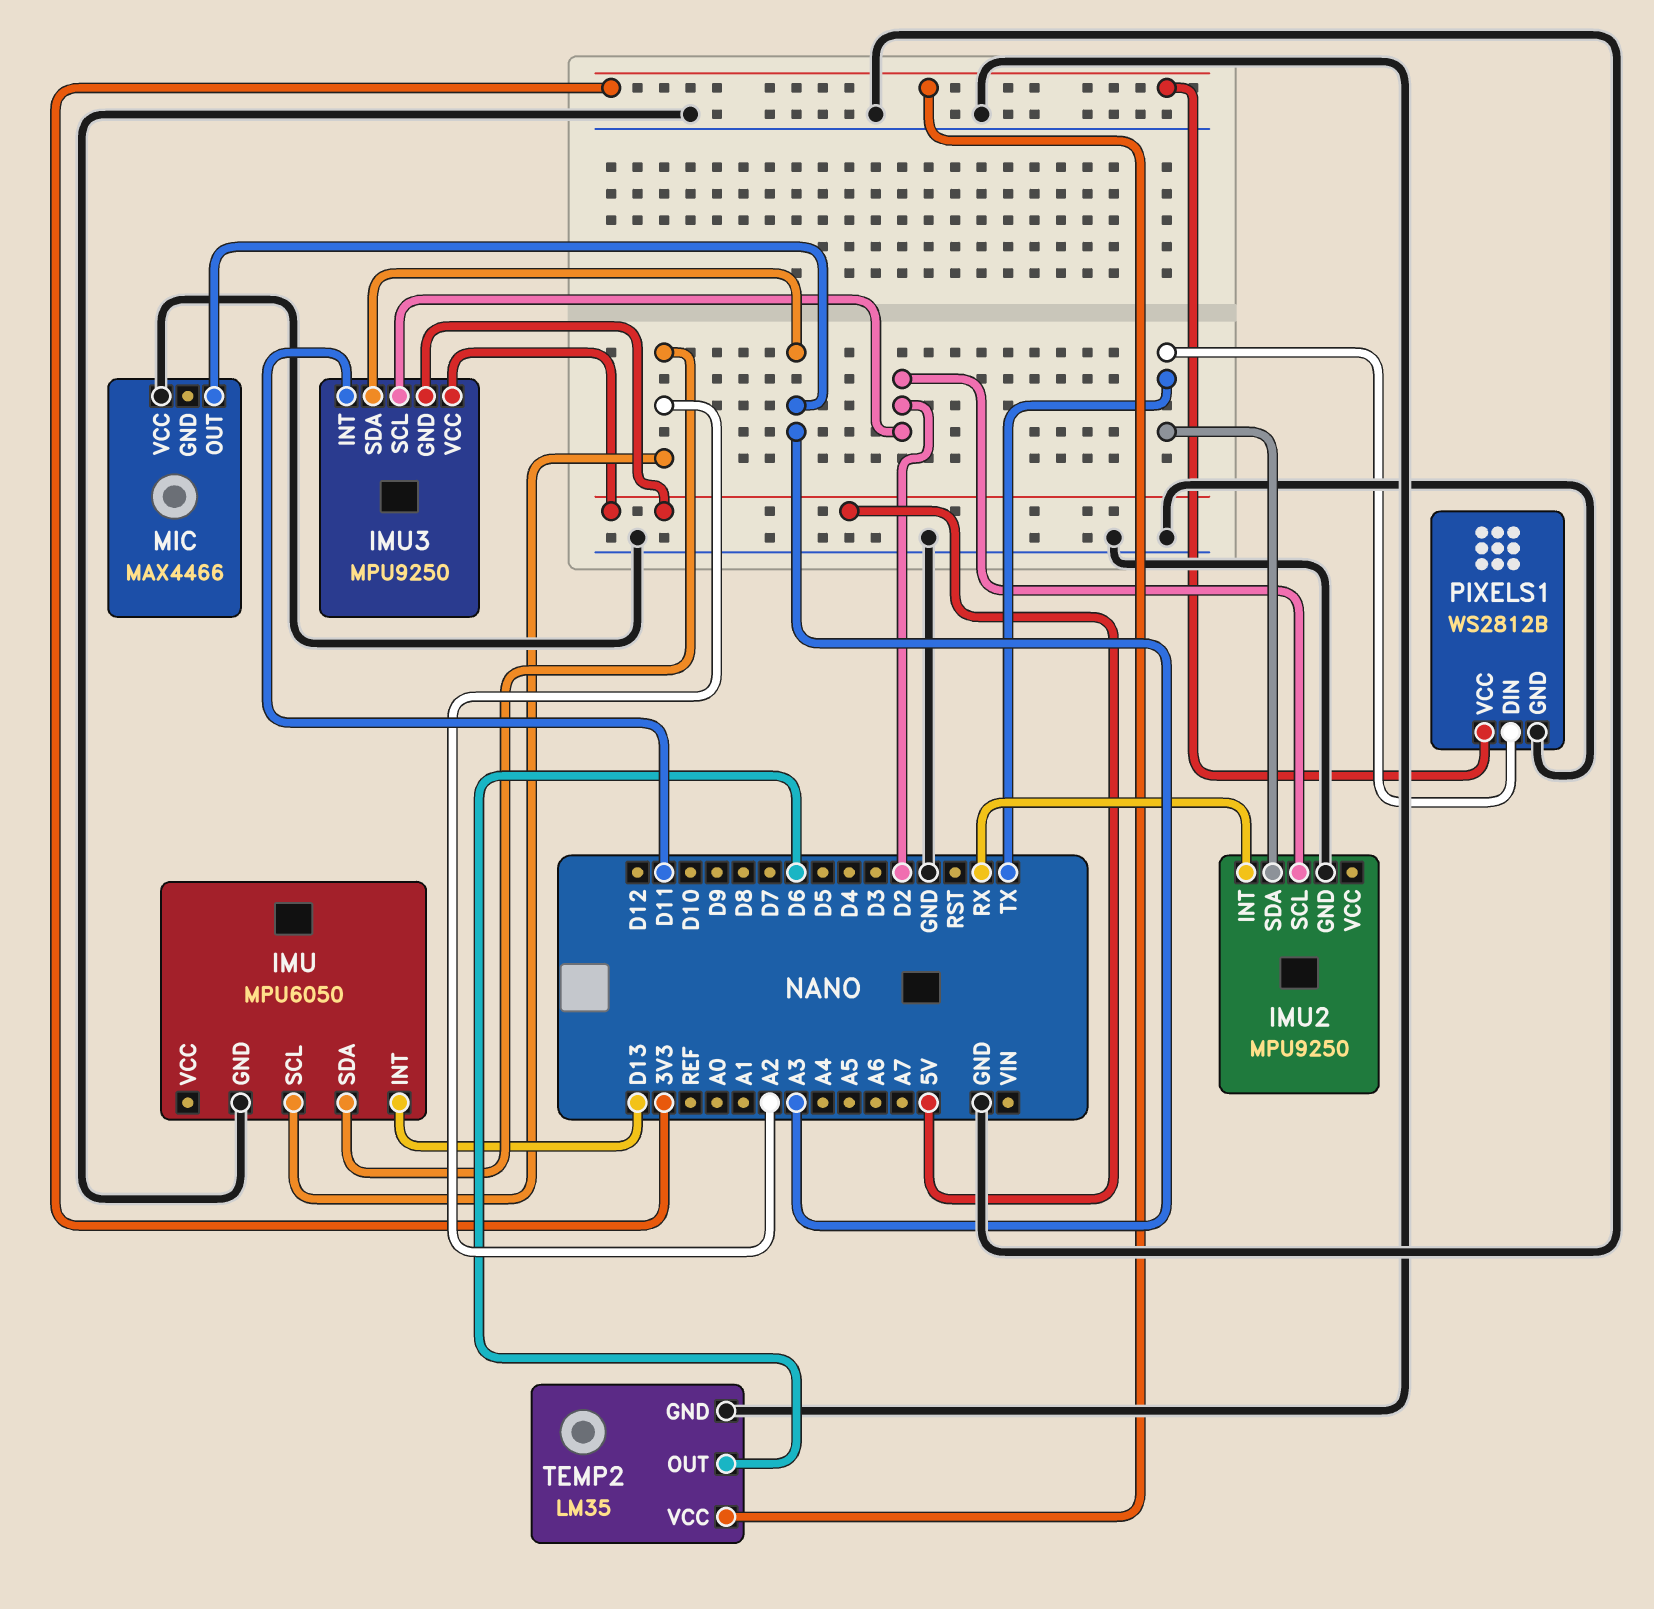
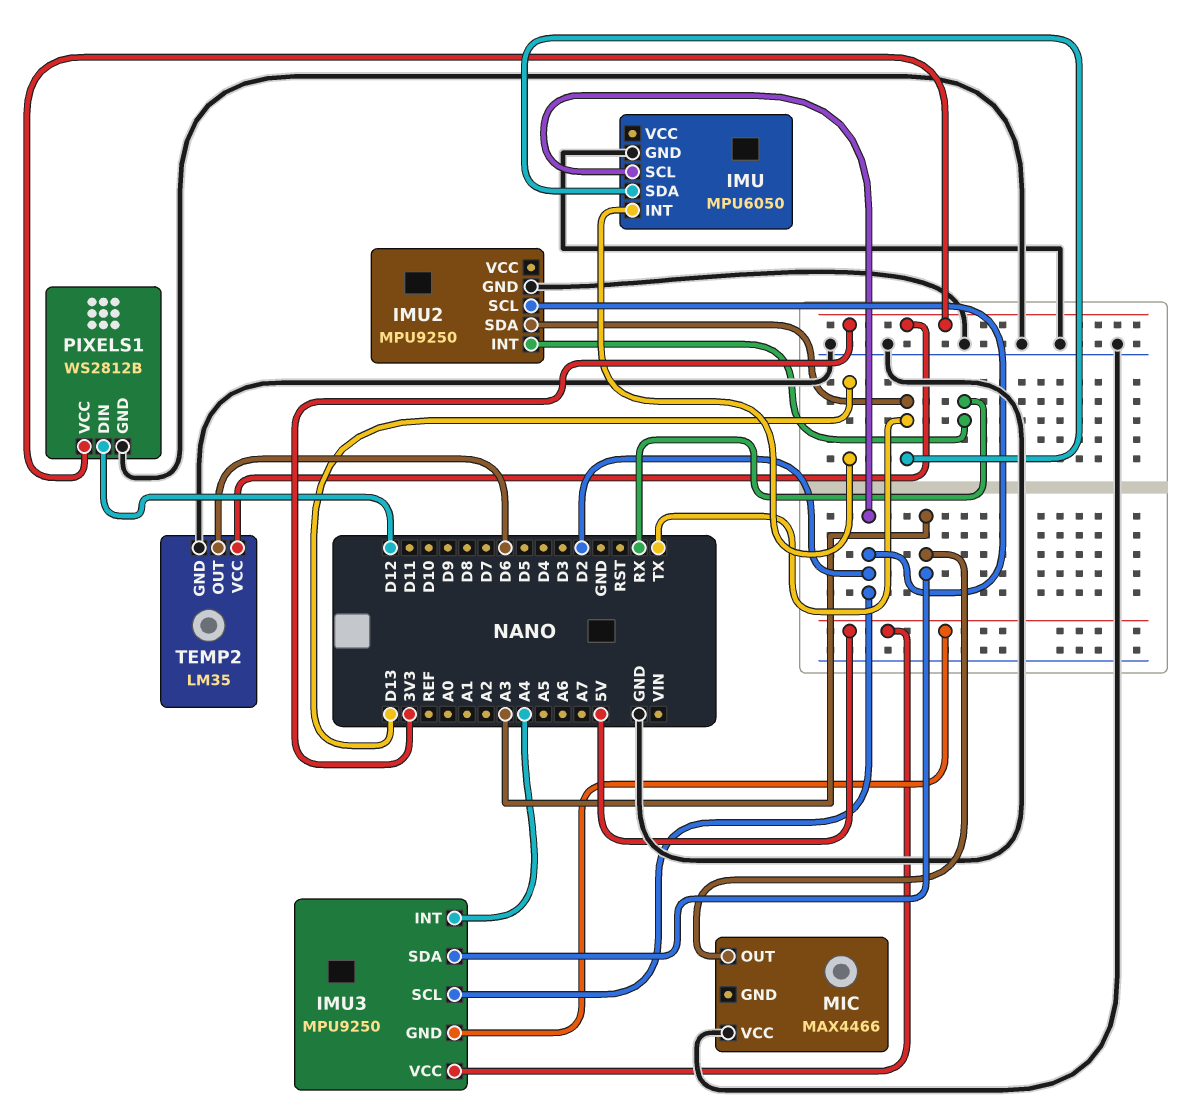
IMU pin SCL: A2 -> D2
IMU pin SDA: A2 -> TX
IMU3 pin INT: D11 -> A4
PIXELS1 pin DIN: TX -> D12

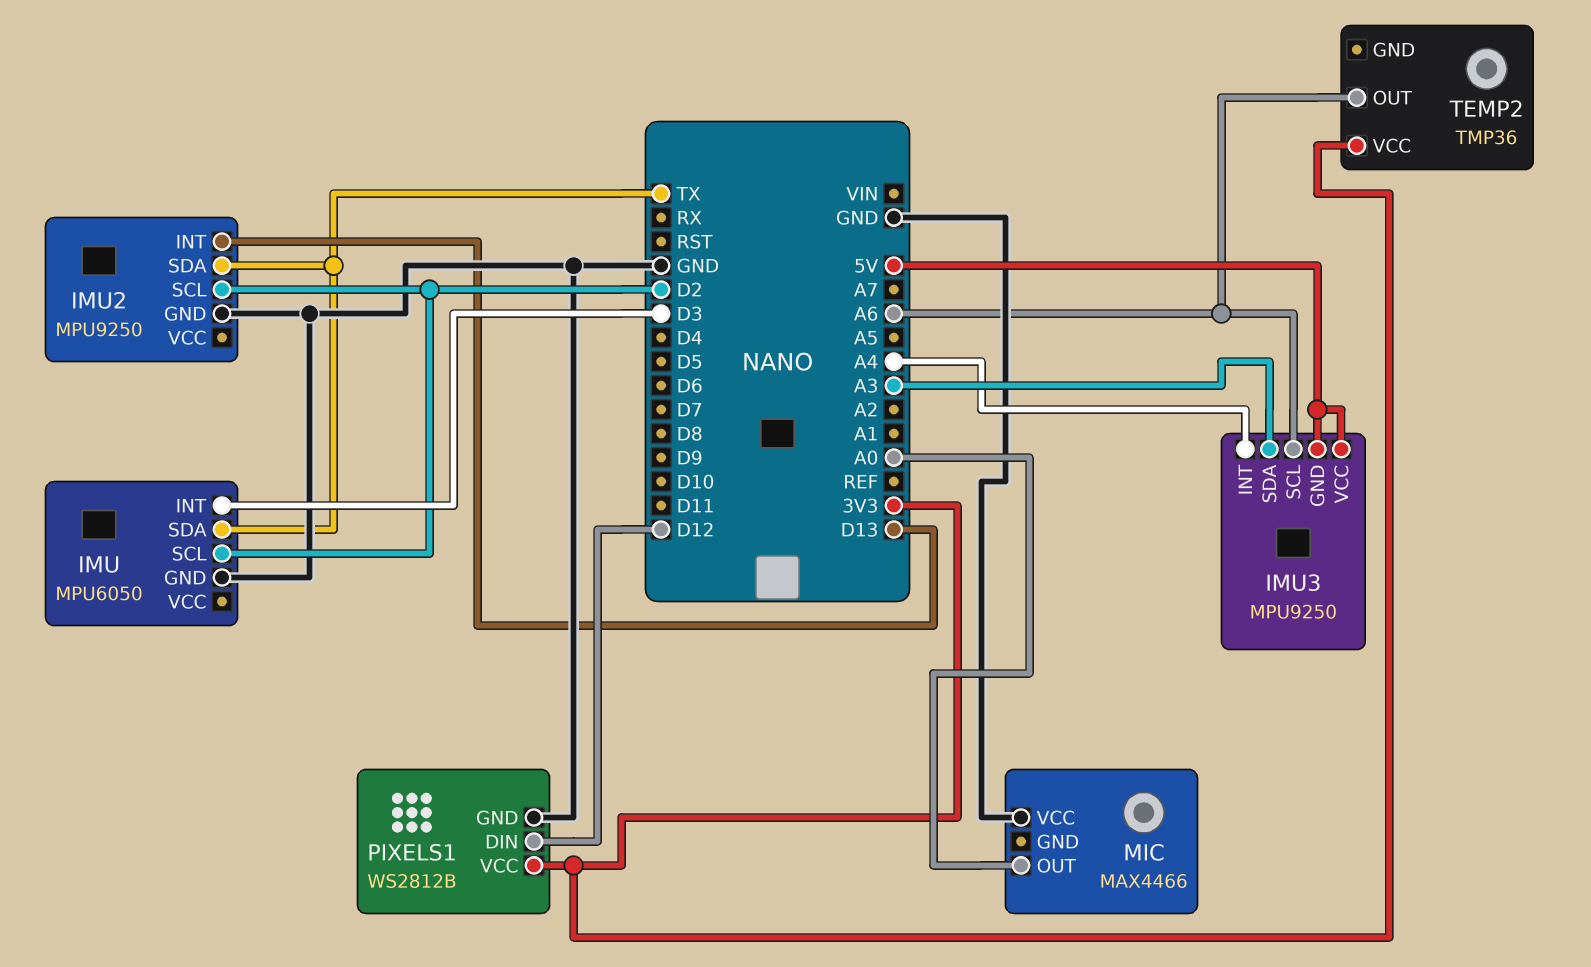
IMU pin INT: D13 -> D3
IMU2 pin INT: RX -> D13
IMU3 pin SCL: D2 -> A6
MIC pin OUT: A3 -> A0
TEMP2: LM35 -> TMP36
TEMP2 pin GND: GND -> none
TEMP2 pin OUT: D6 -> A6

